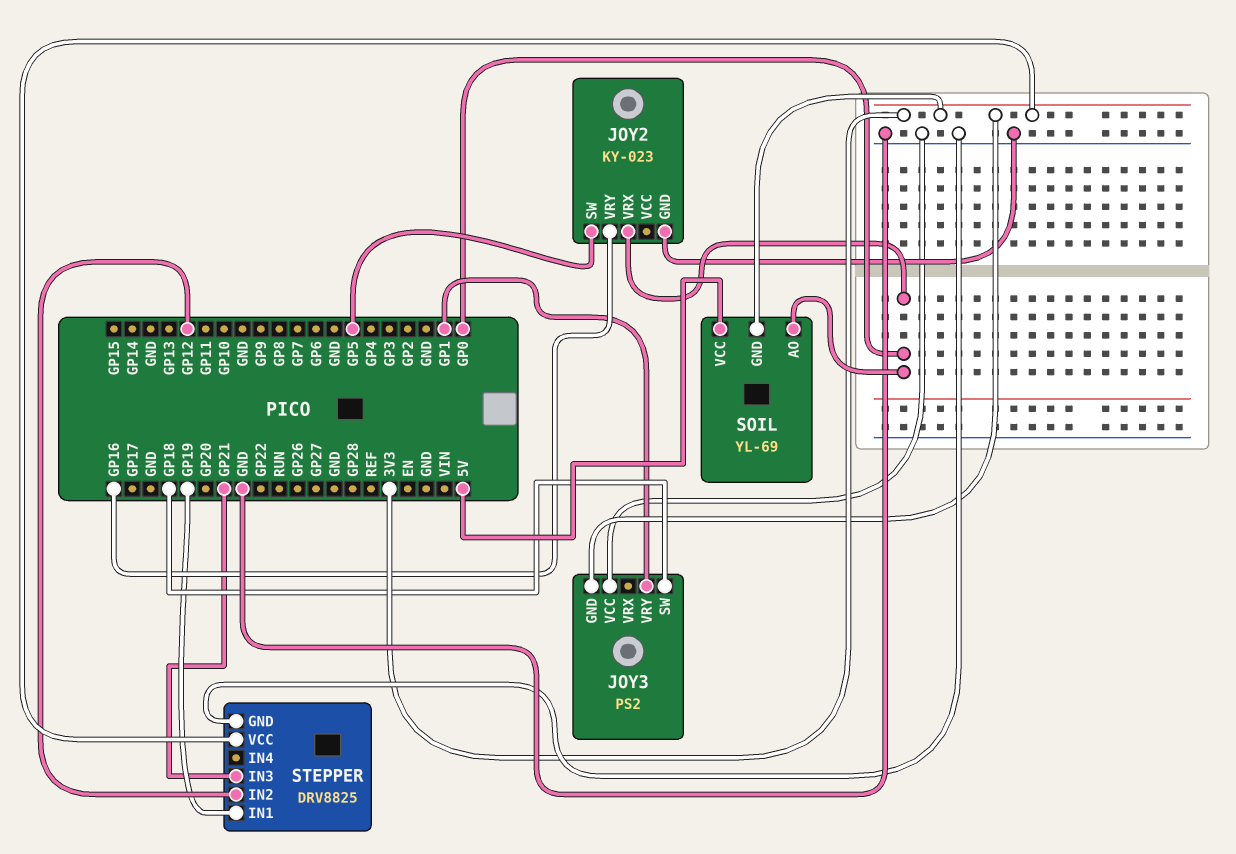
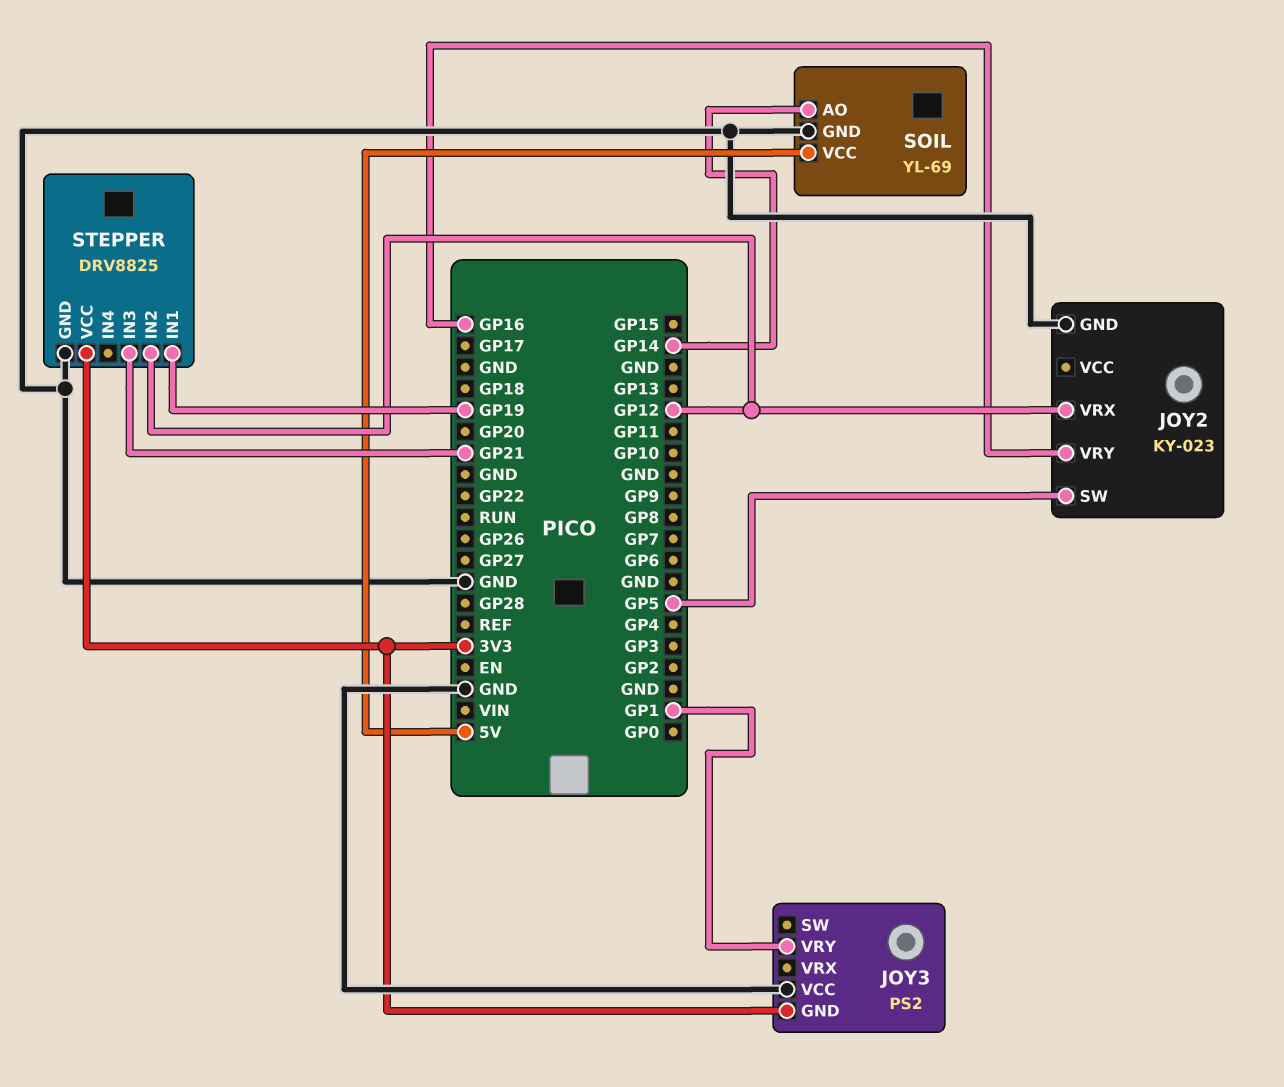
JOY2 pin VRX: GP0 -> GP12
JOY3 pin SW: GP18 -> none
SOIL pin AO: GP0 -> GP14
SOIL pin GND: 3V3 -> GND

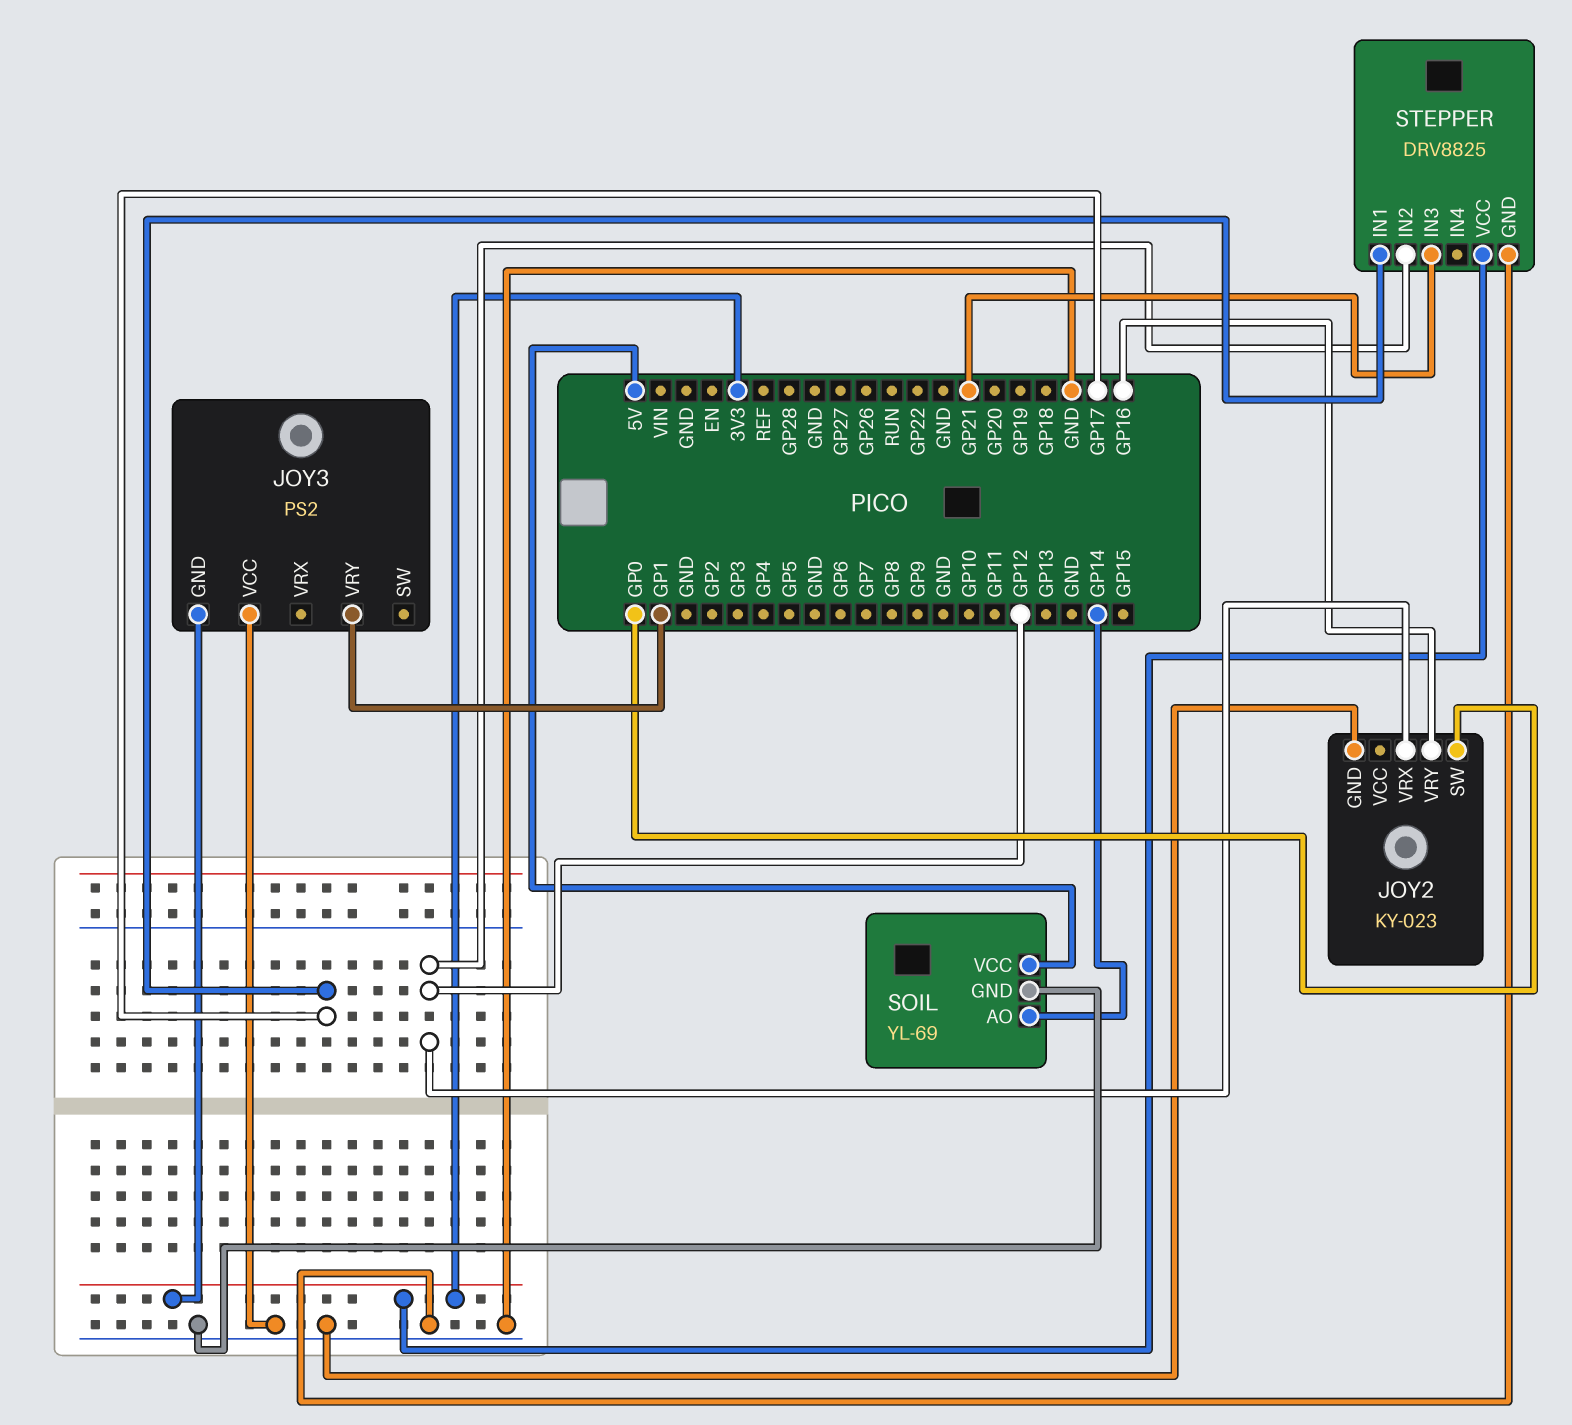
JOY2 pin SW: GP5 -> GP0
STEPPER pin IN1: GP19 -> GP17

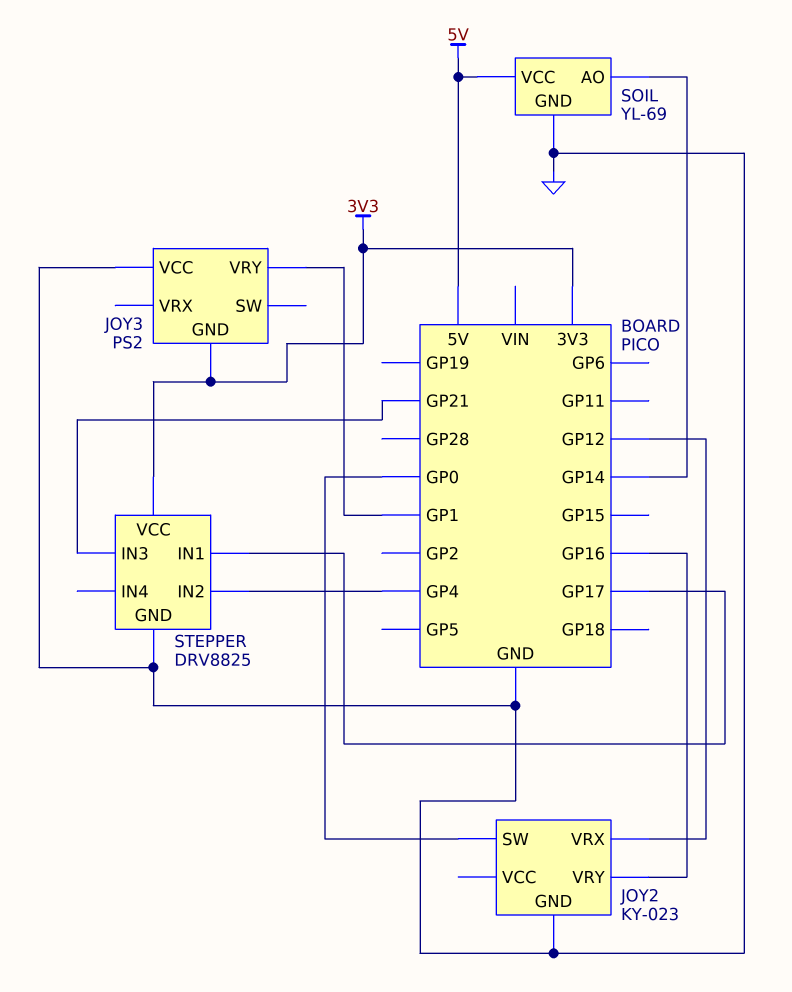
STEPPER pin IN2: GP12 -> GP4

